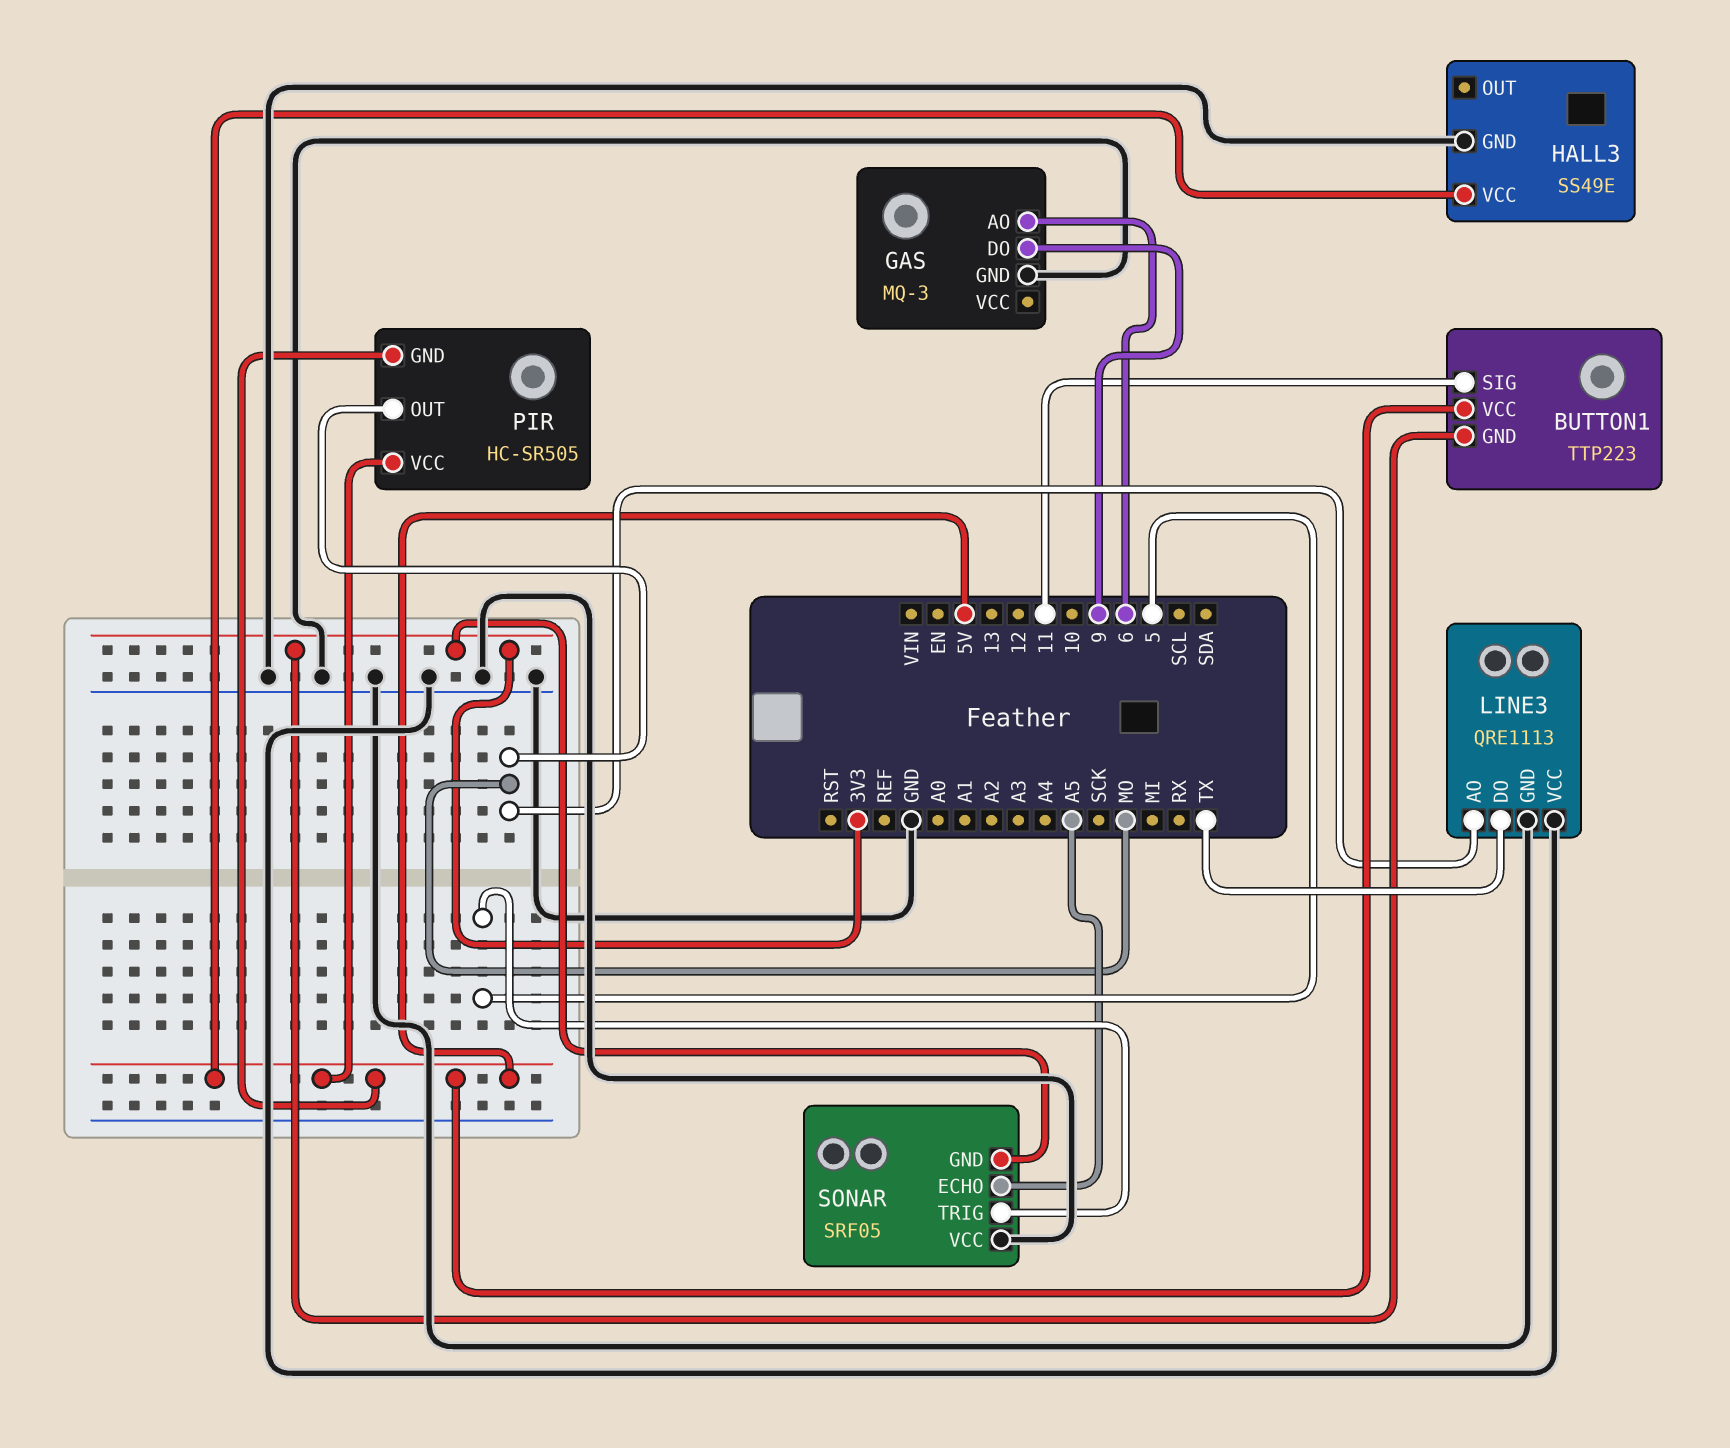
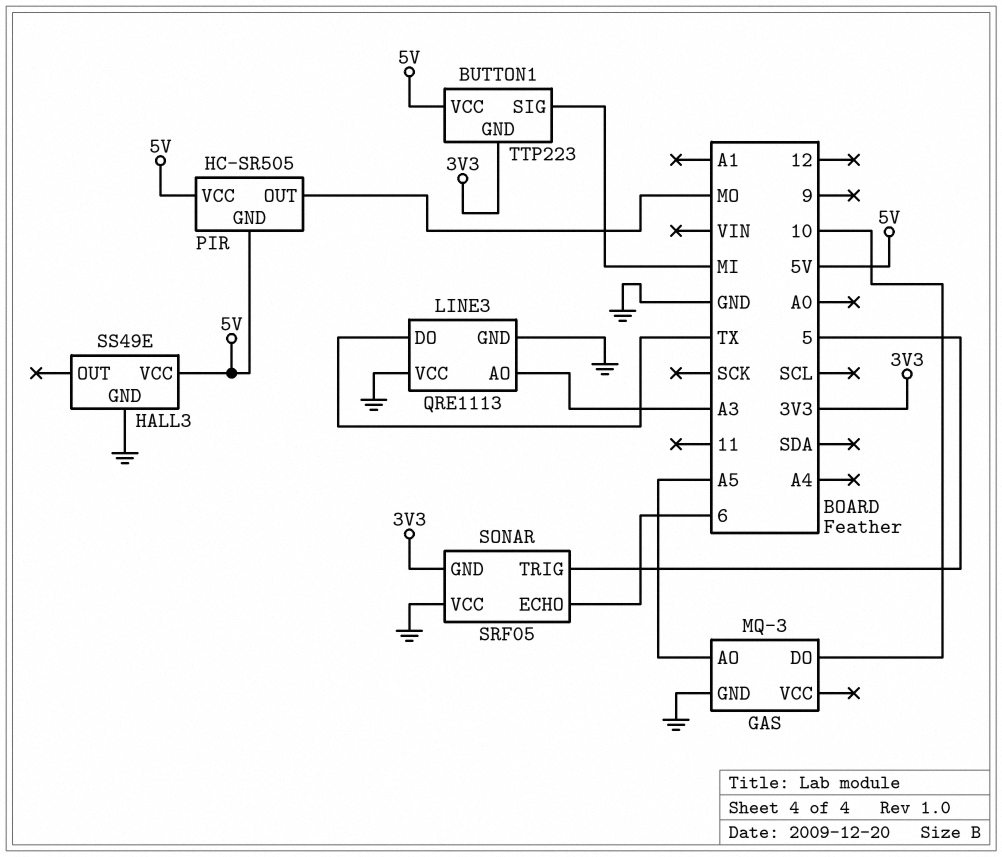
BUTTON1 pin SIG: 11 -> MI
GAS pin AO: 6 -> A5
GAS pin DO: 9 -> 10
LINE3 pin AO: MO -> A3
SONAR pin ECHO: A5 -> 6

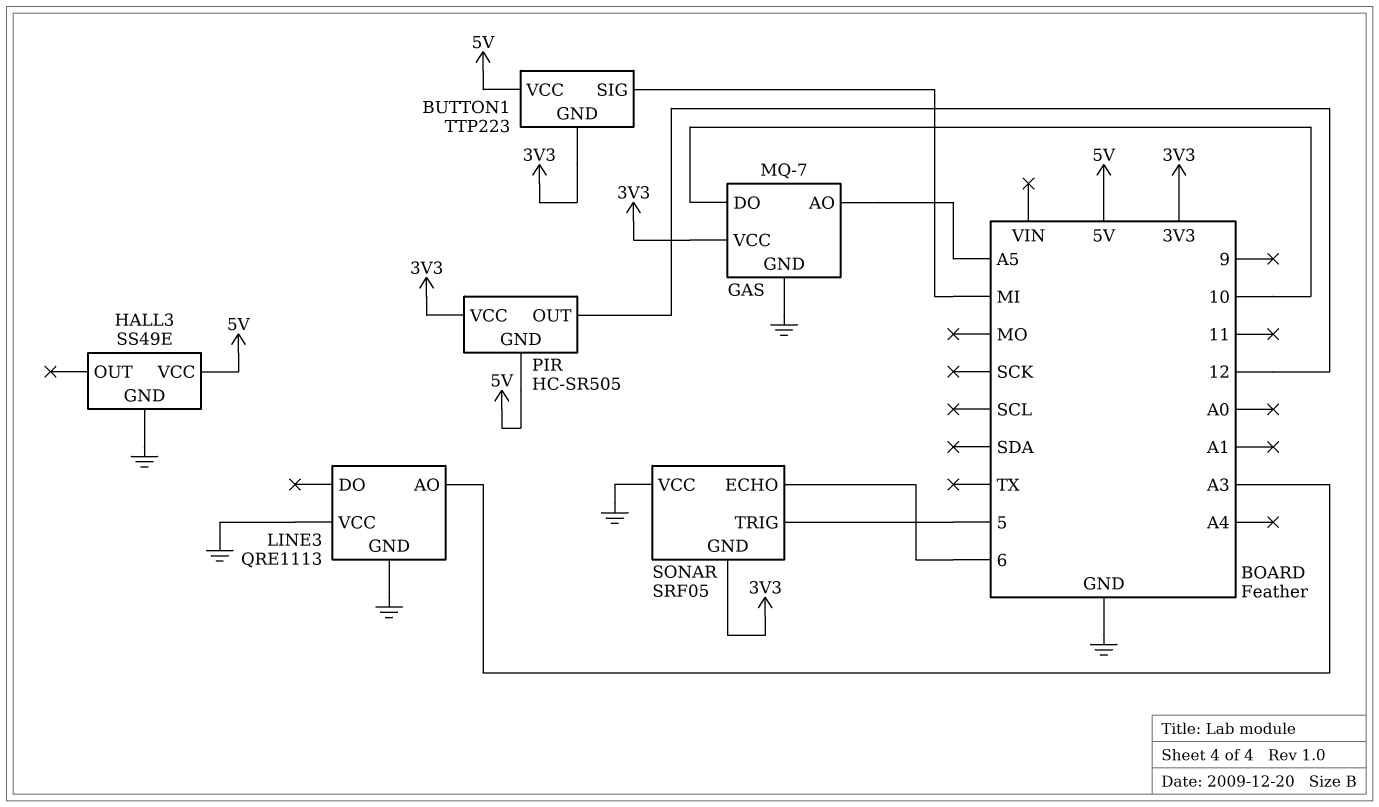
GAS: MQ-3 -> MQ-7
GAS pin VCC: none -> 3V3
LINE3 pin DO: TX -> none
PIR pin OUT: MO -> 12
PIR pin VCC: 5V -> 3V3

